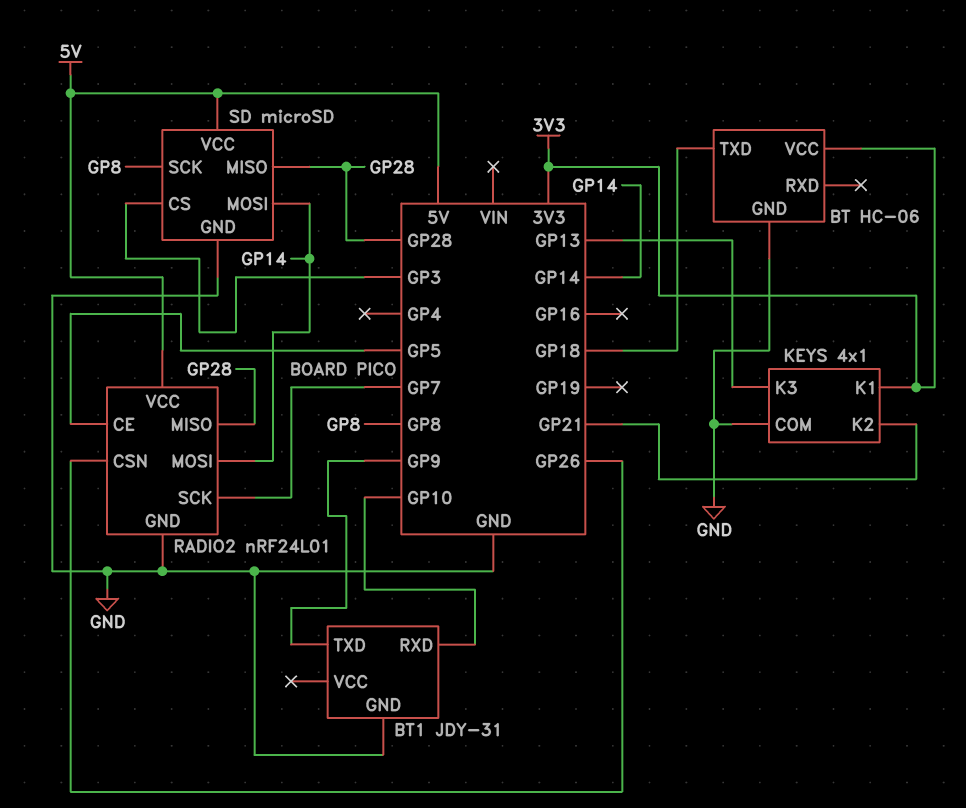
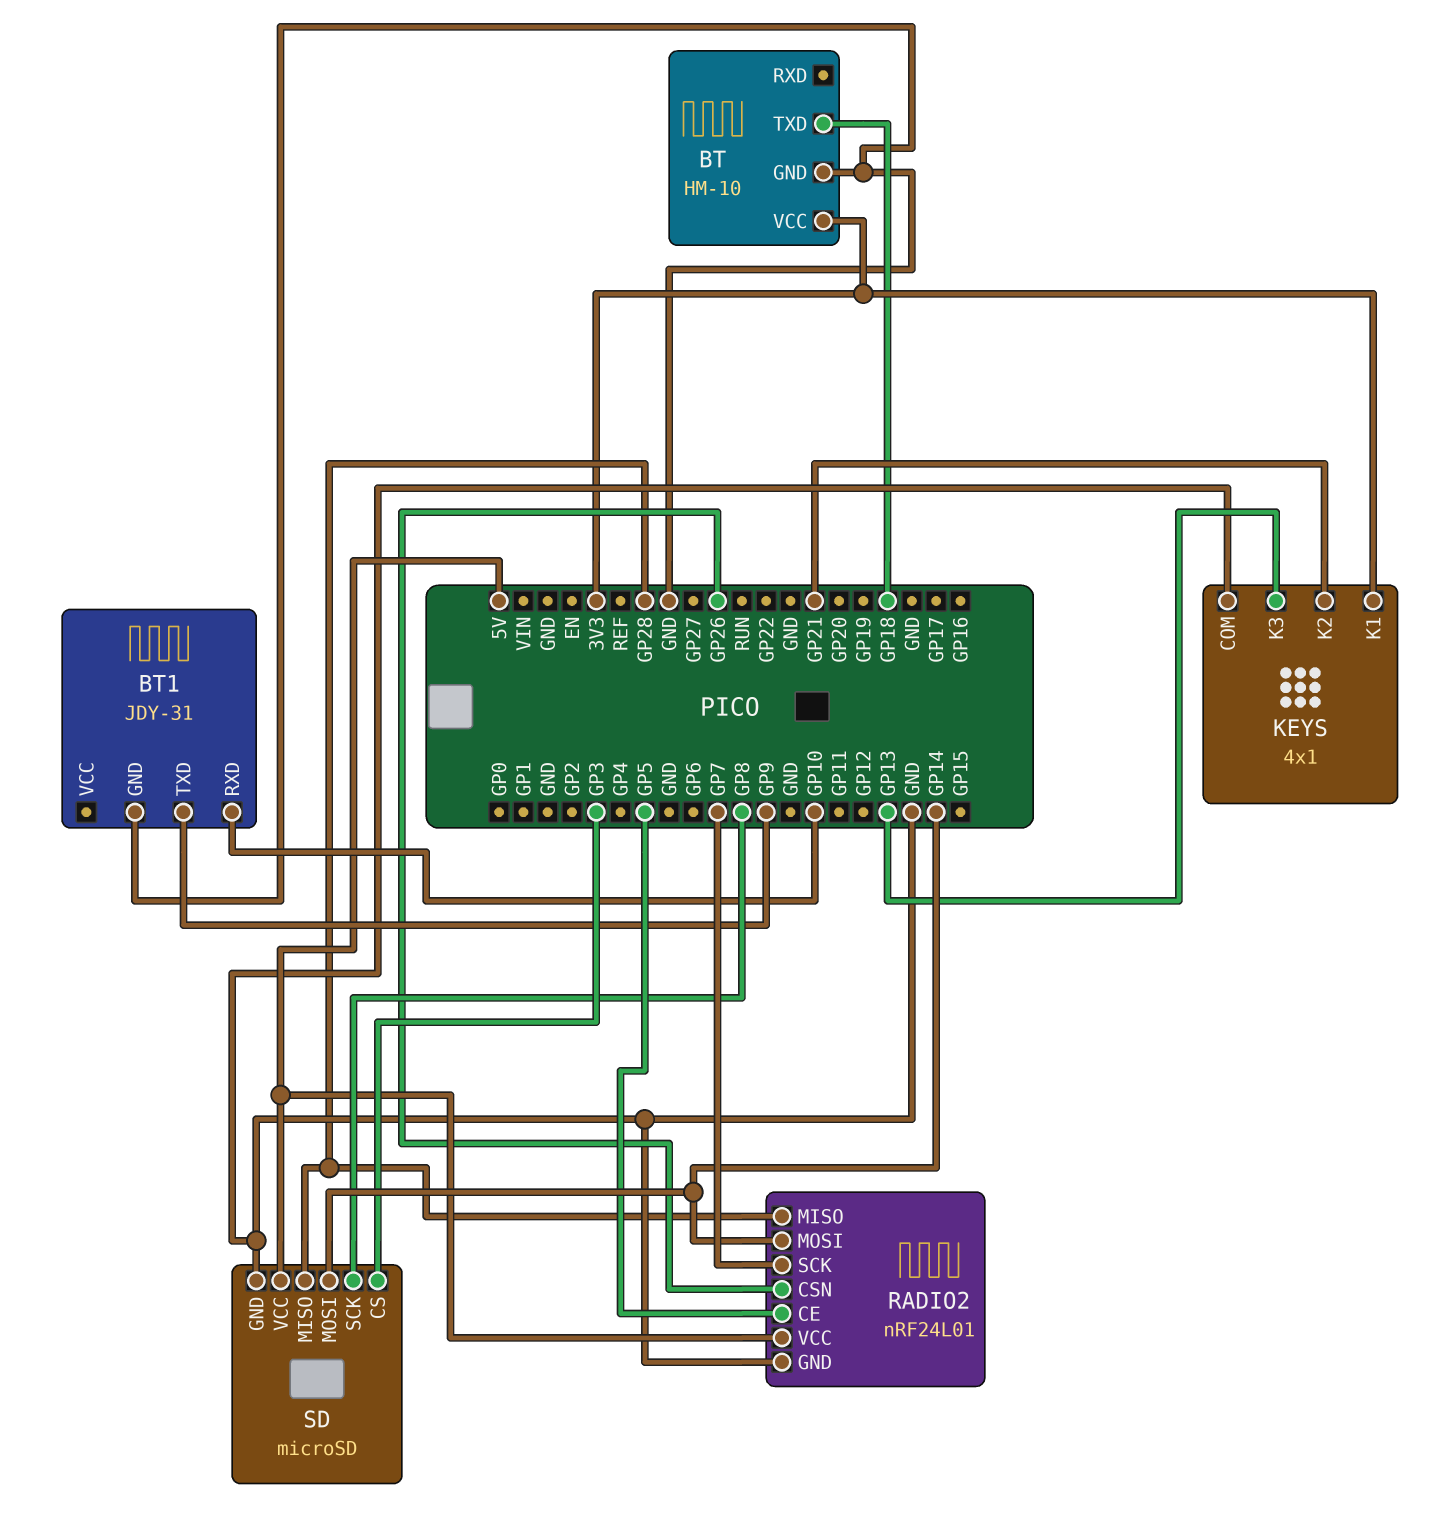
BT: HC-06 -> HM-10

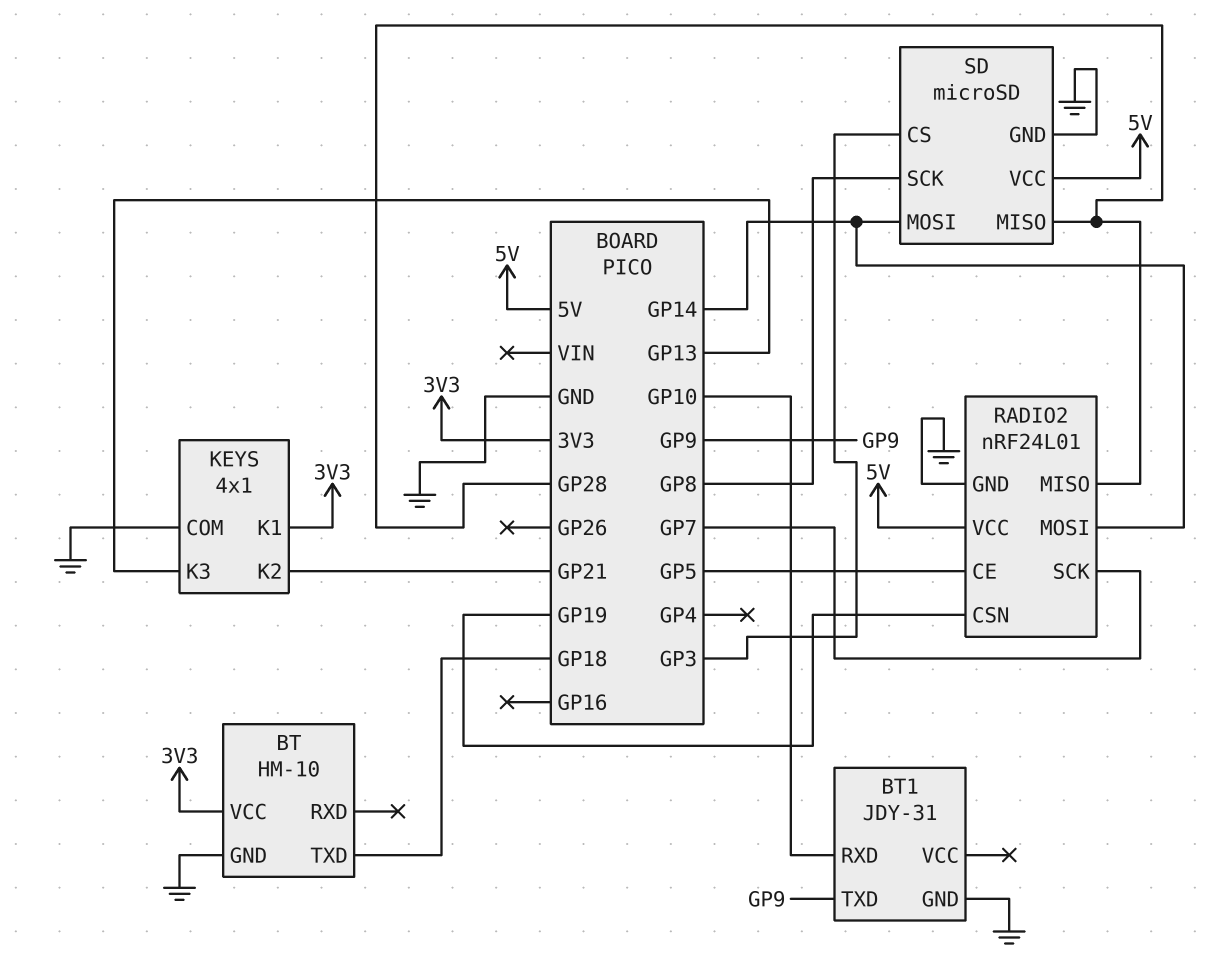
RADIO2 pin CSN: GP26 -> GP19

